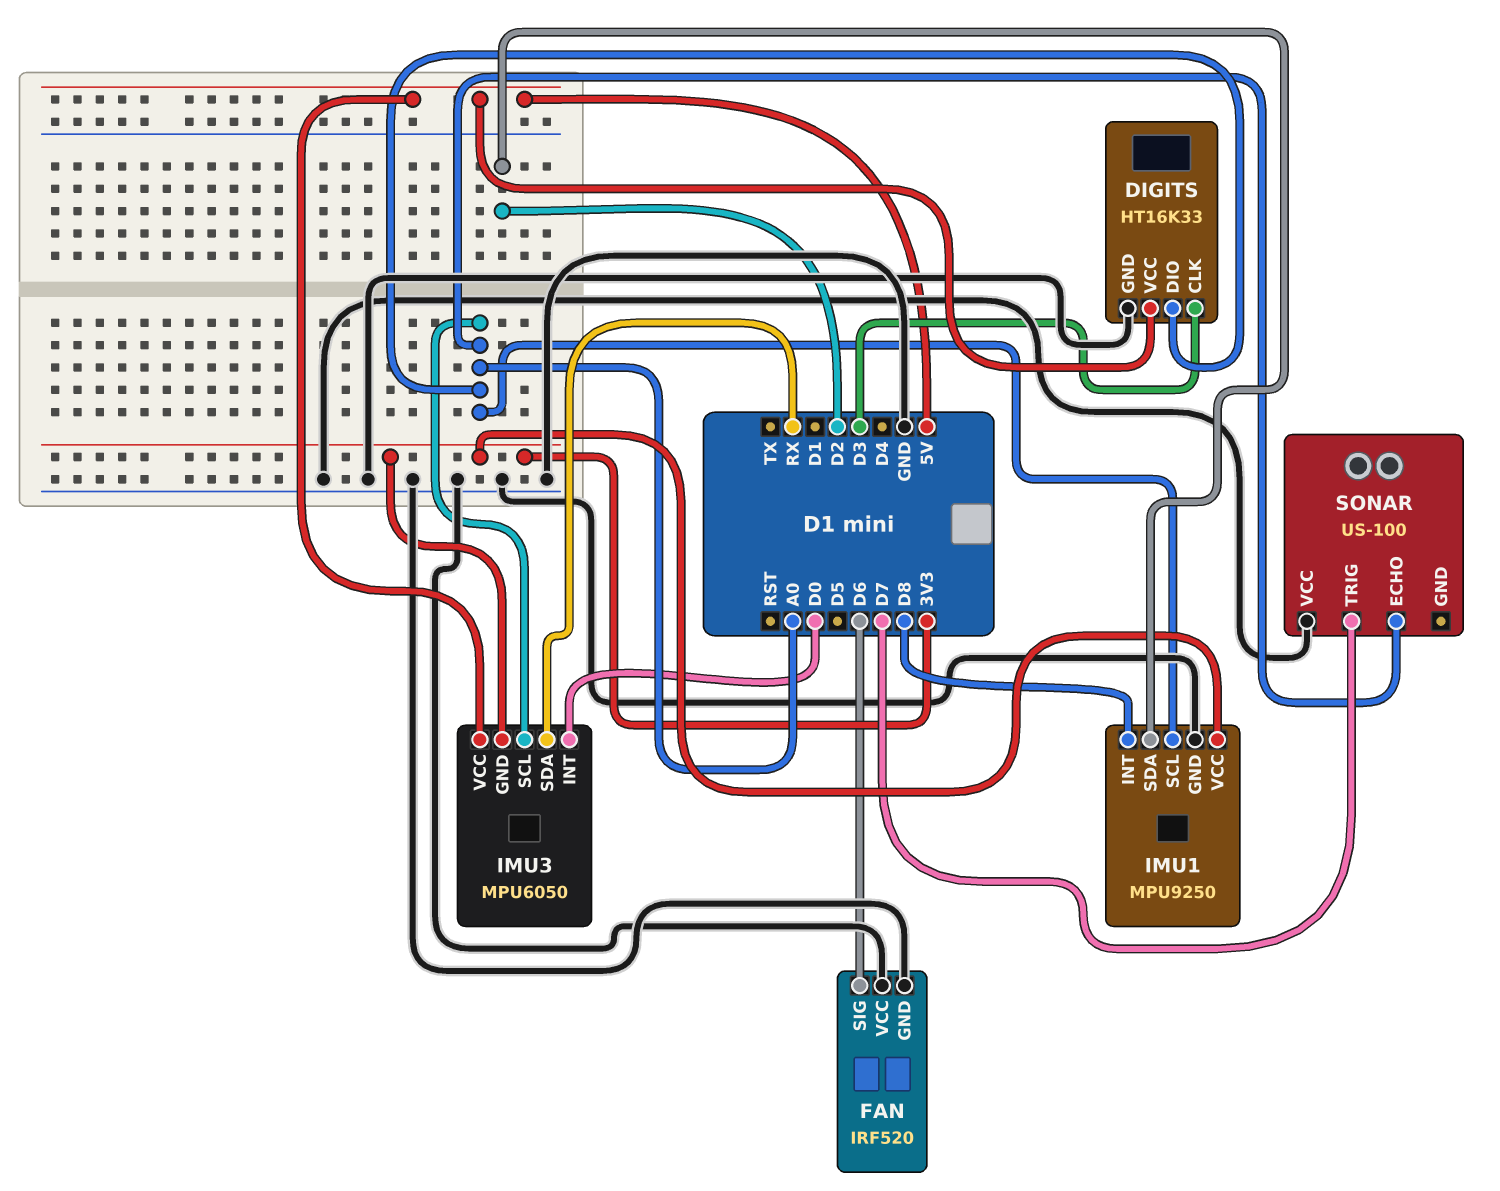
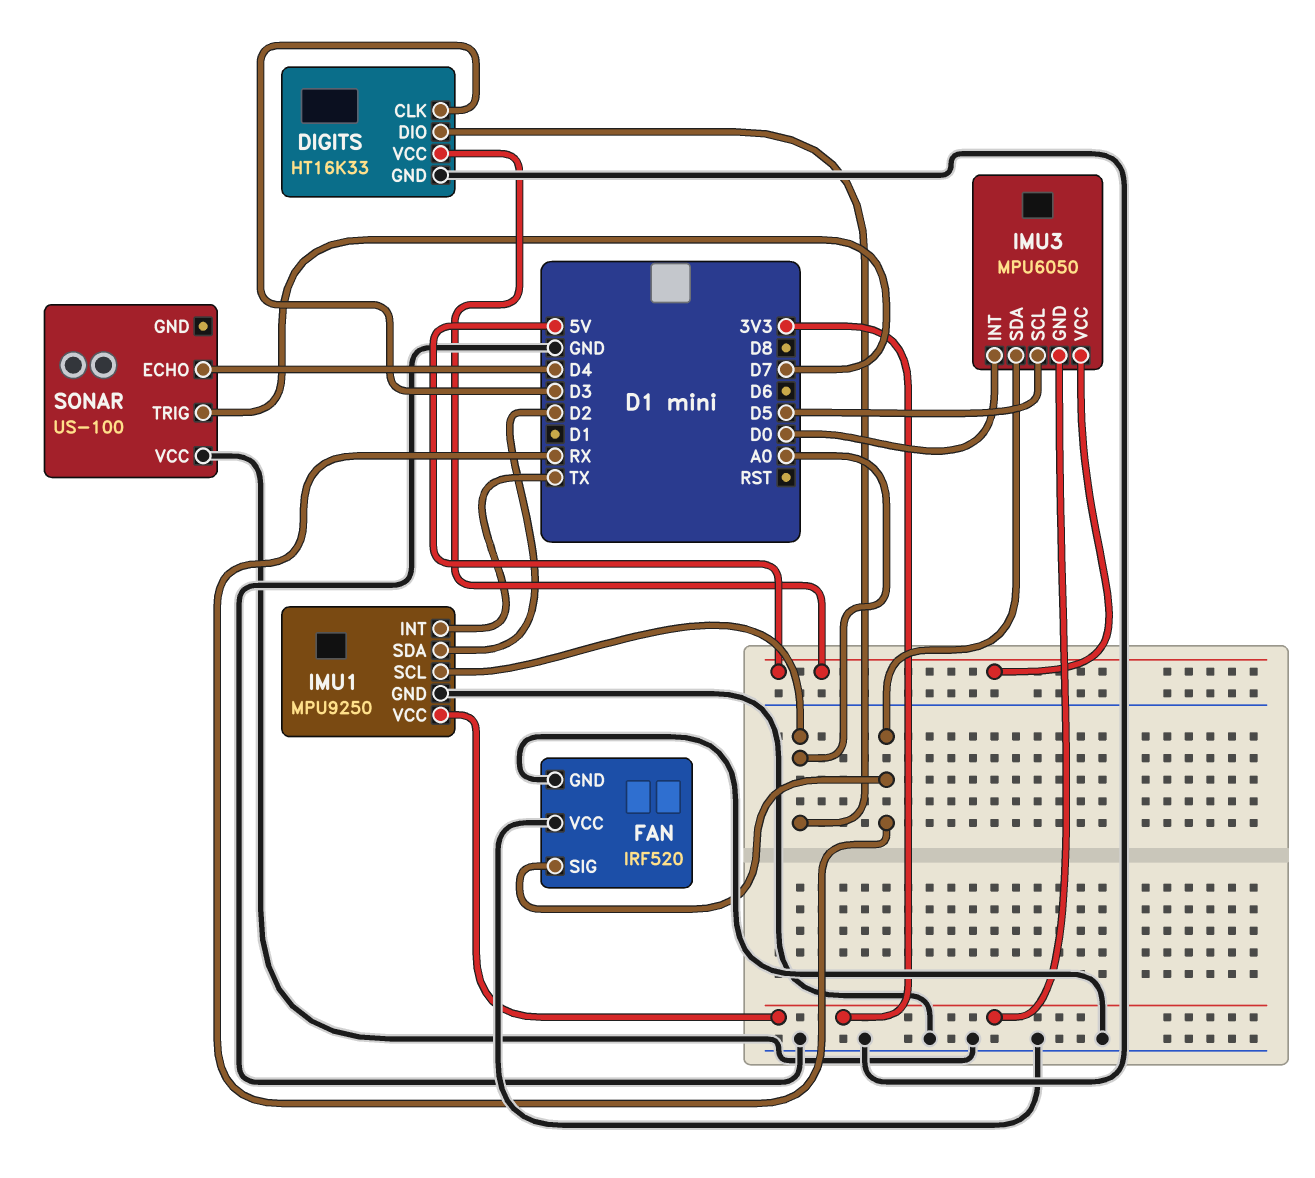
FAN pin SIG: D6 -> RX
IMU1 pin INT: D8 -> TX
IMU3 pin SCL: A0 -> D5
SONAR pin ECHO: A0 -> D4

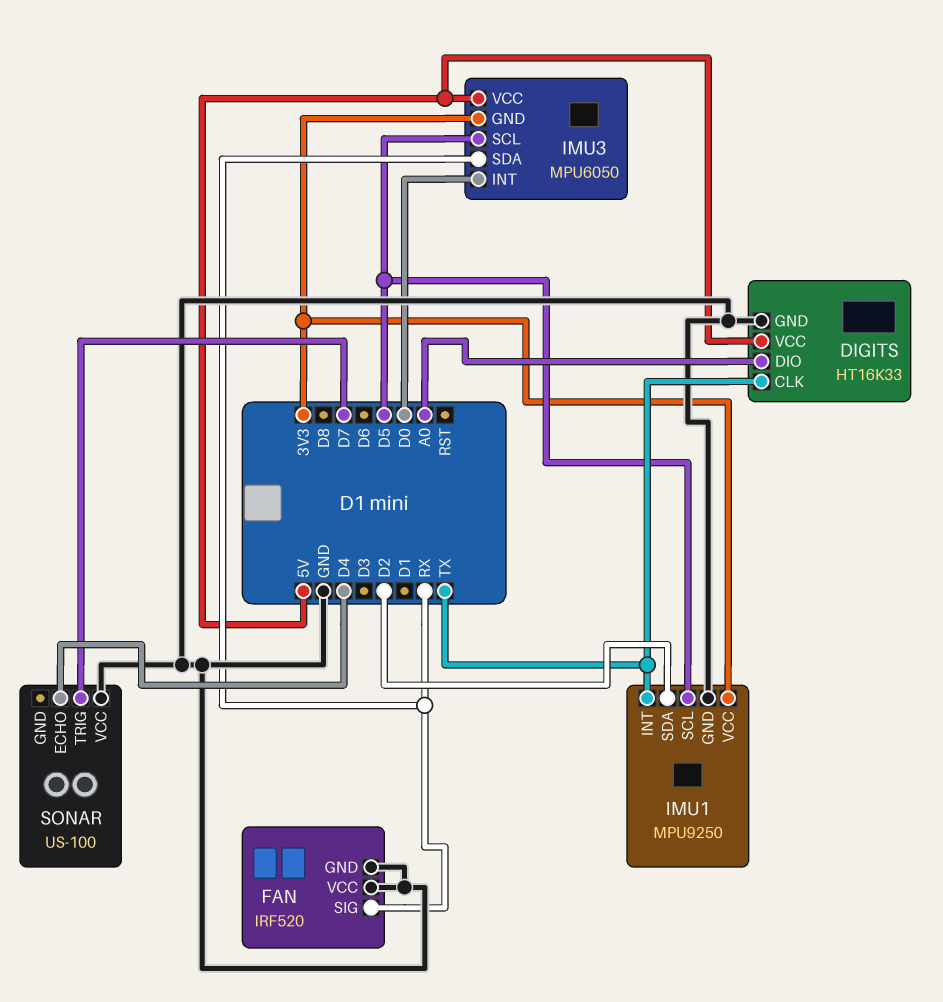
DIGITS pin CLK: D3 -> TX
IMU1 pin SCL: A0 -> D5

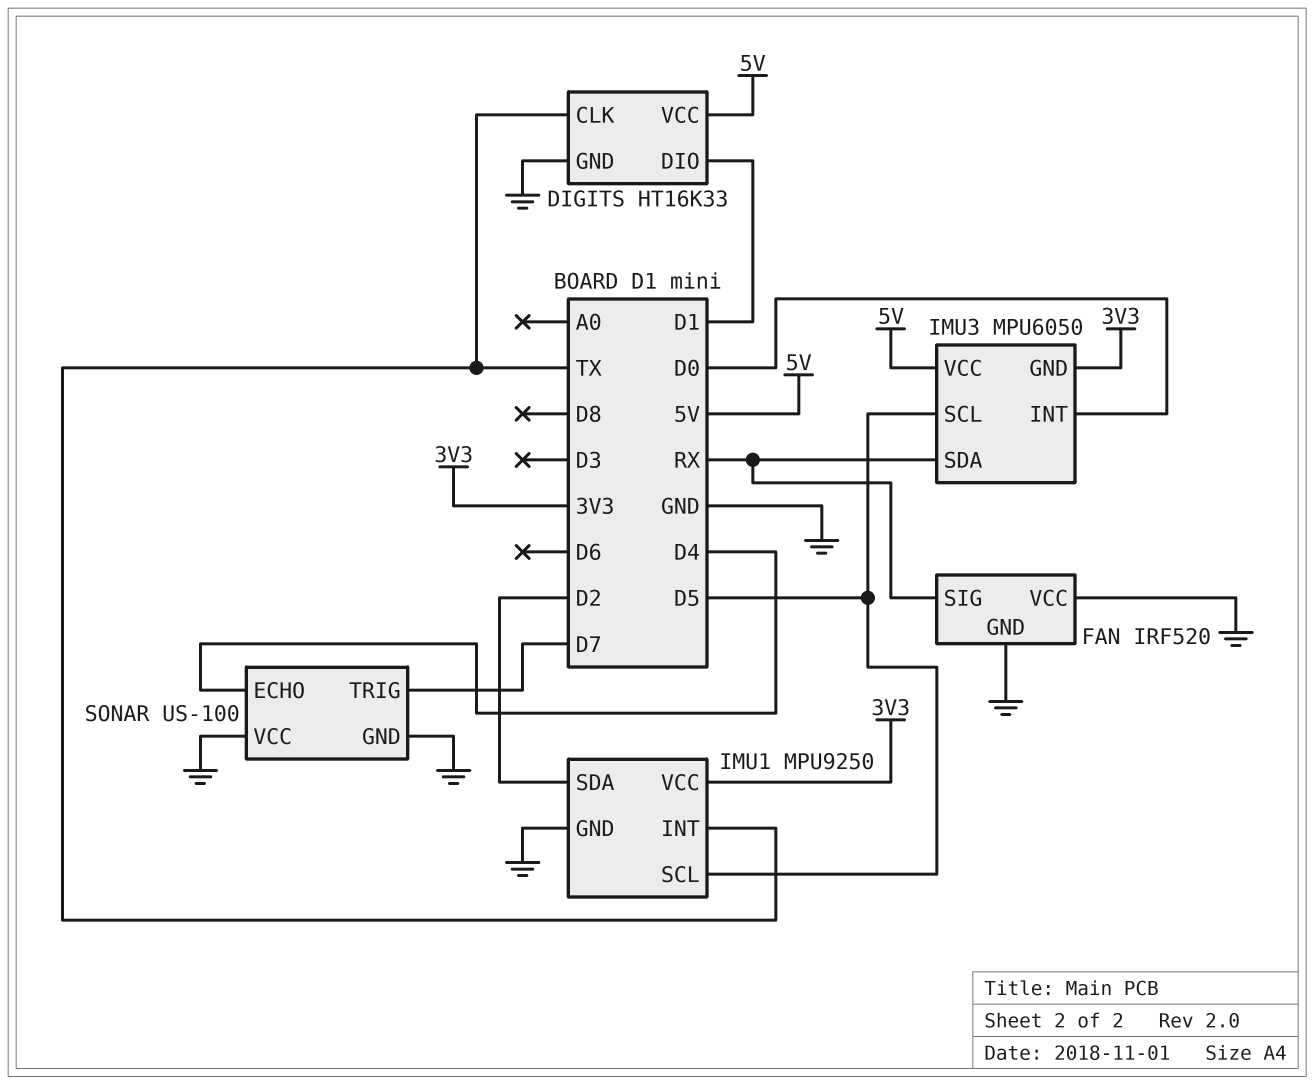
DIGITS pin DIO: A0 -> D1
SONAR pin GND: none -> GND

